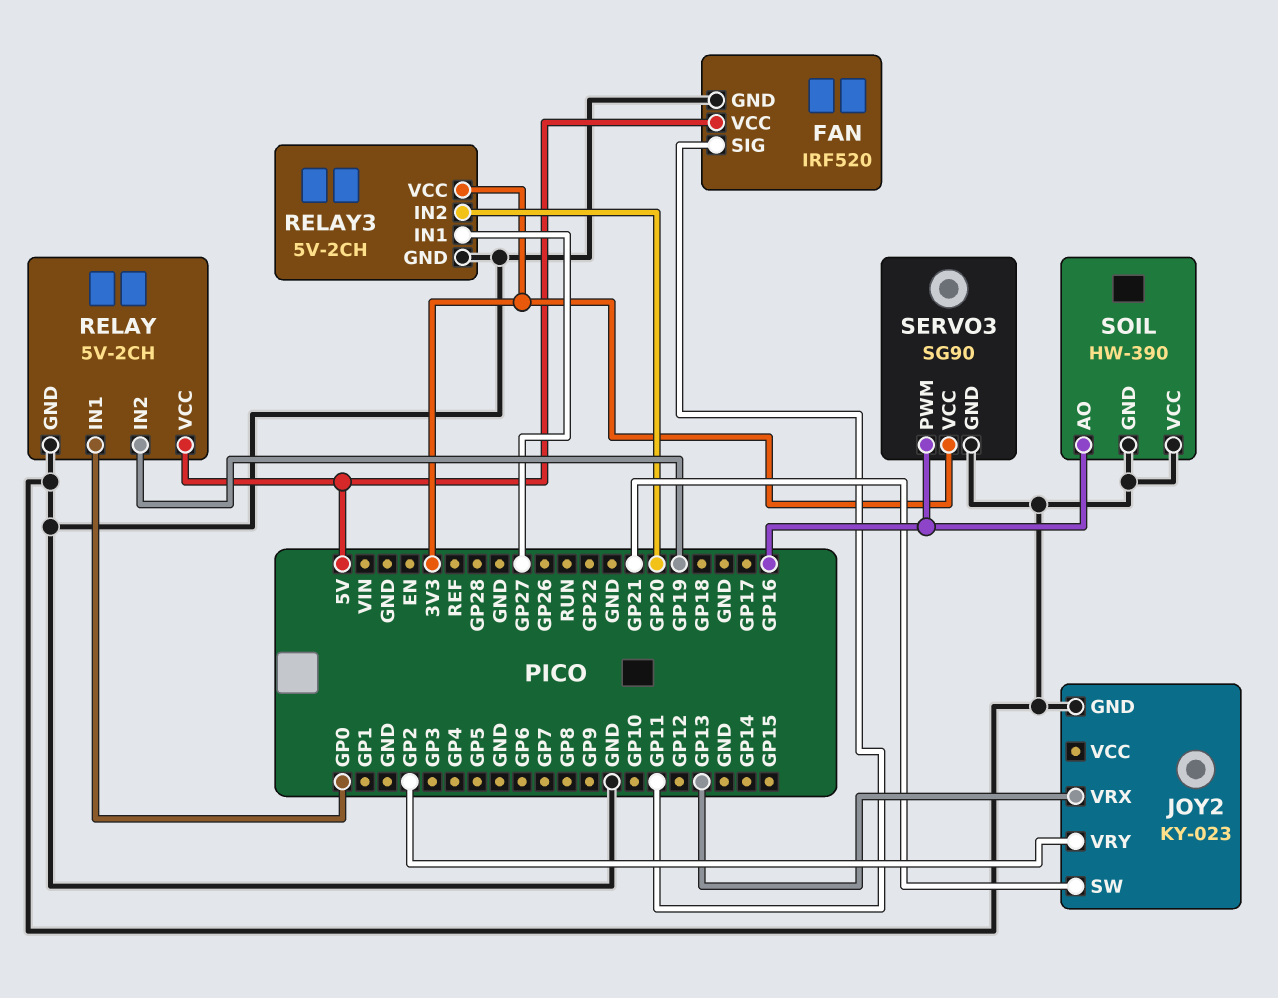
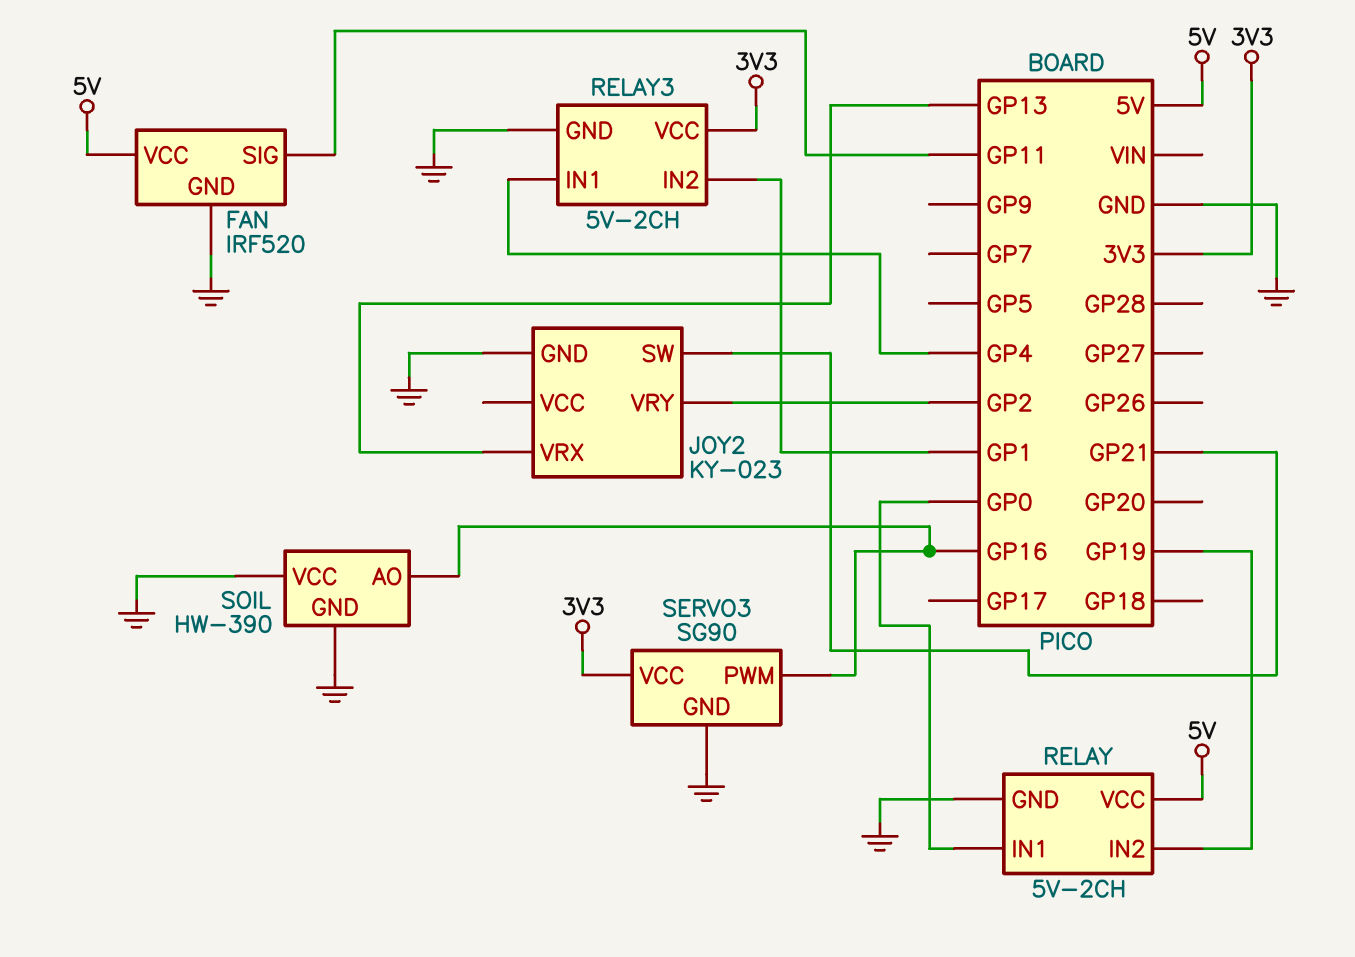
RELAY3 pin IN1: GP27 -> GP4
RELAY3 pin IN2: GP20 -> GP1

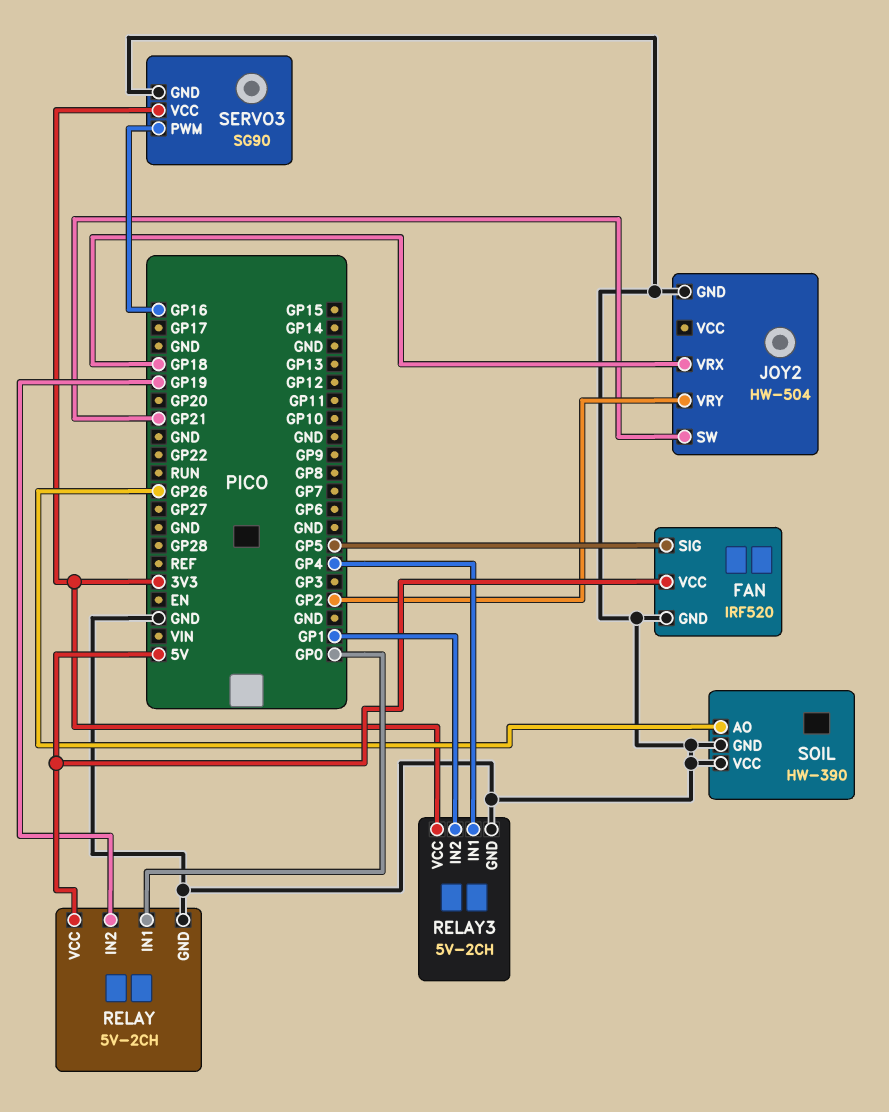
FAN pin SIG: GP11 -> GP5
JOY2: KY-023 -> HW-504
JOY2 pin VRX: GP13 -> GP18
SOIL pin AO: GP16 -> GP26

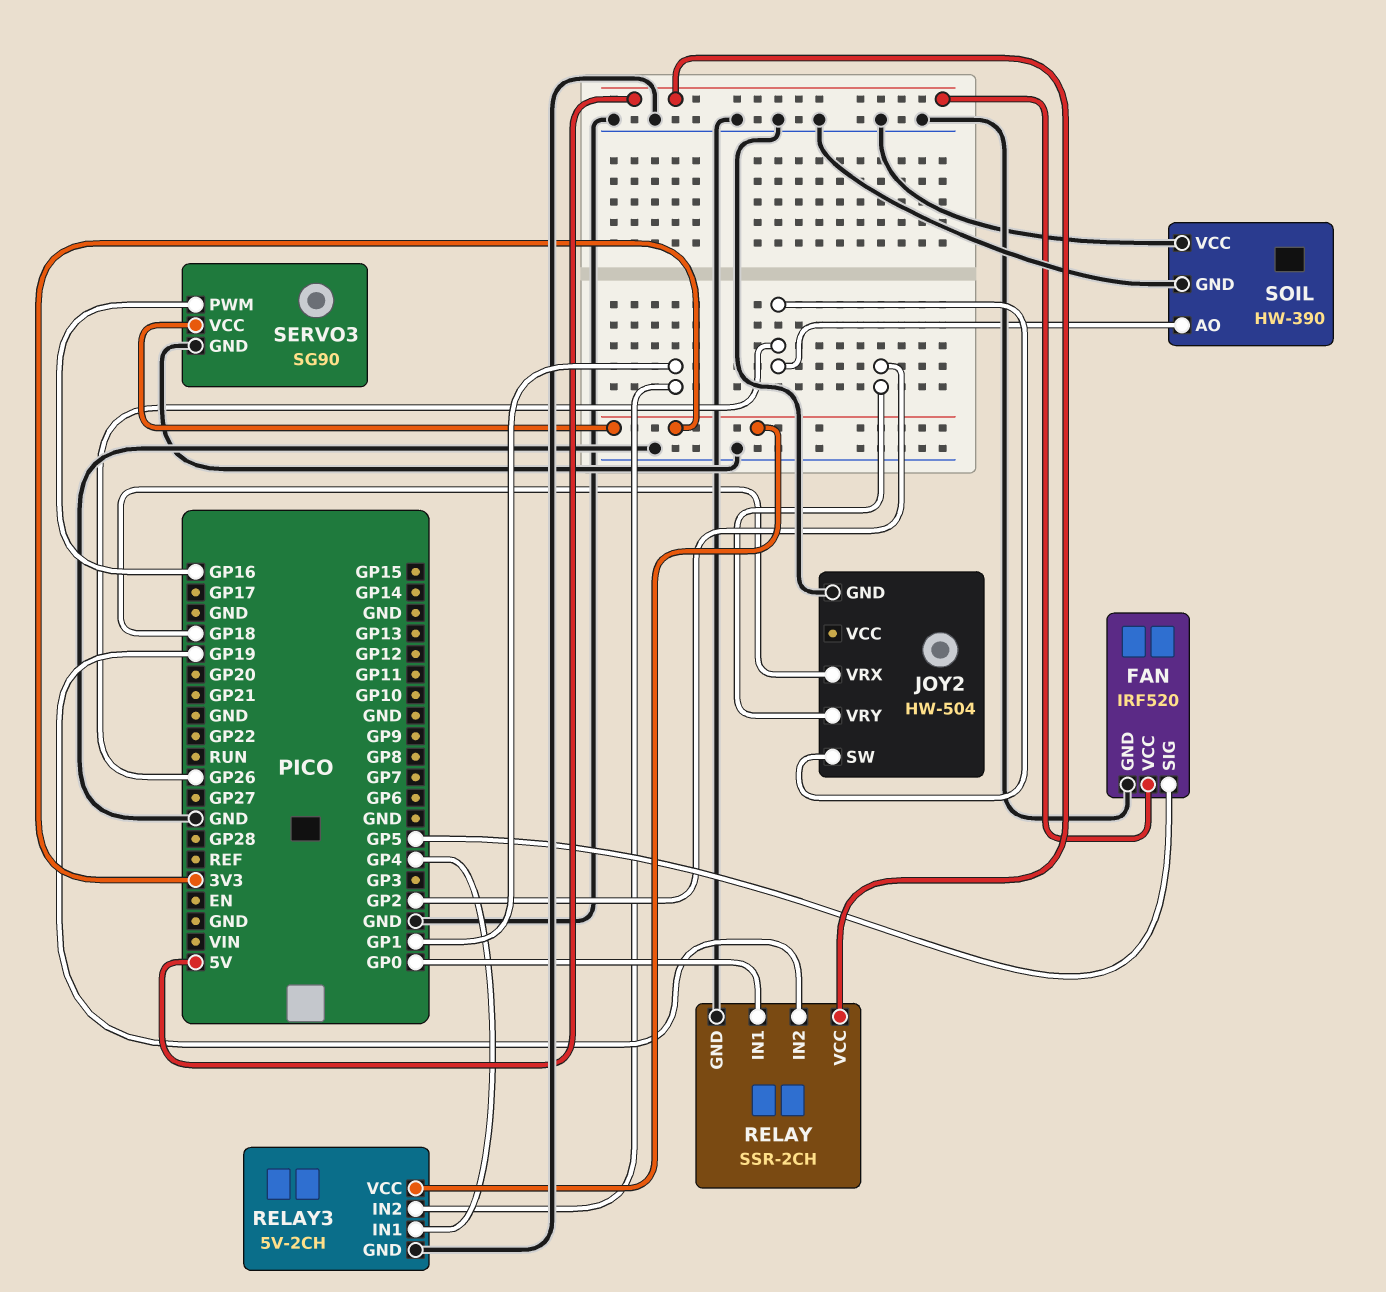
JOY2 pin SW: GP21 -> GP26
RELAY: 5V-2CH -> SSR-2CH

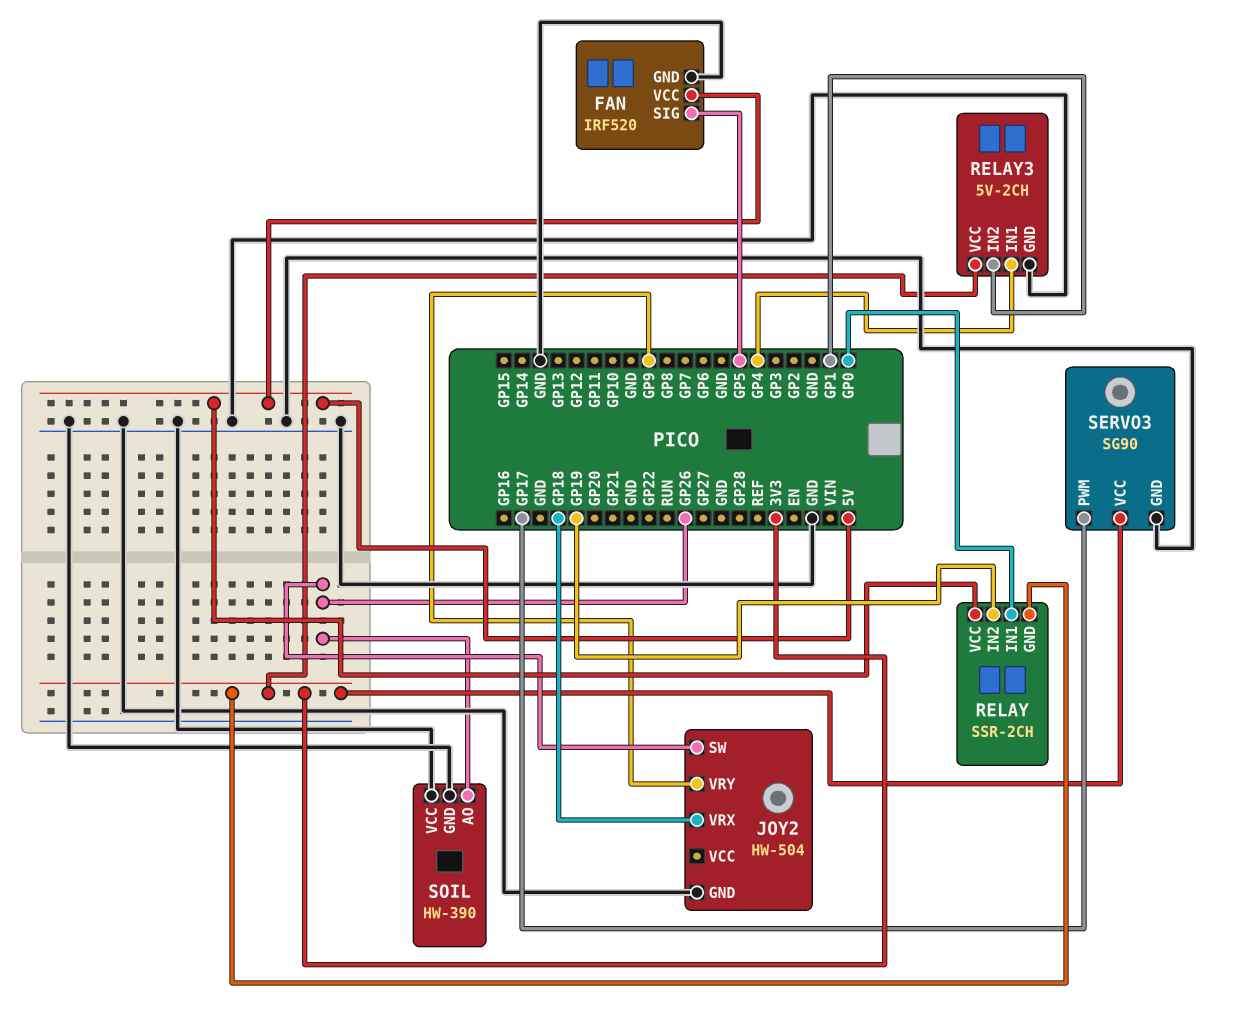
JOY2 pin VRY: GP2 -> GP9
RELAY pin GND: GND -> 3V3
SERVO3 pin PWM: GP16 -> GP17

